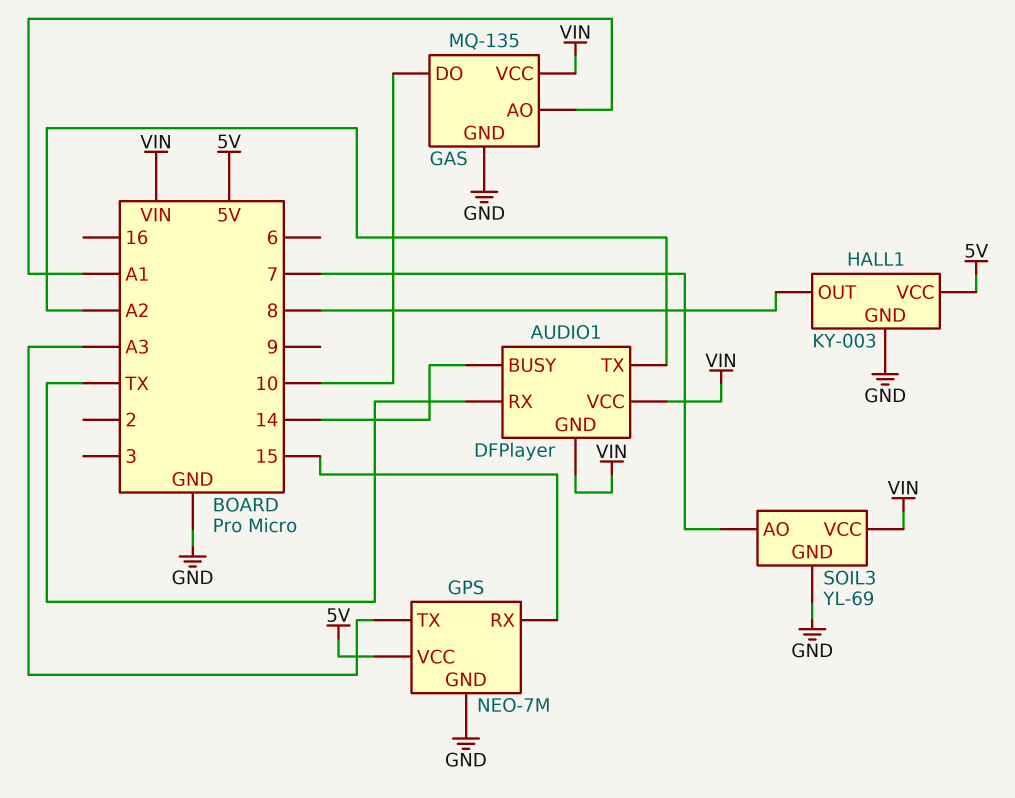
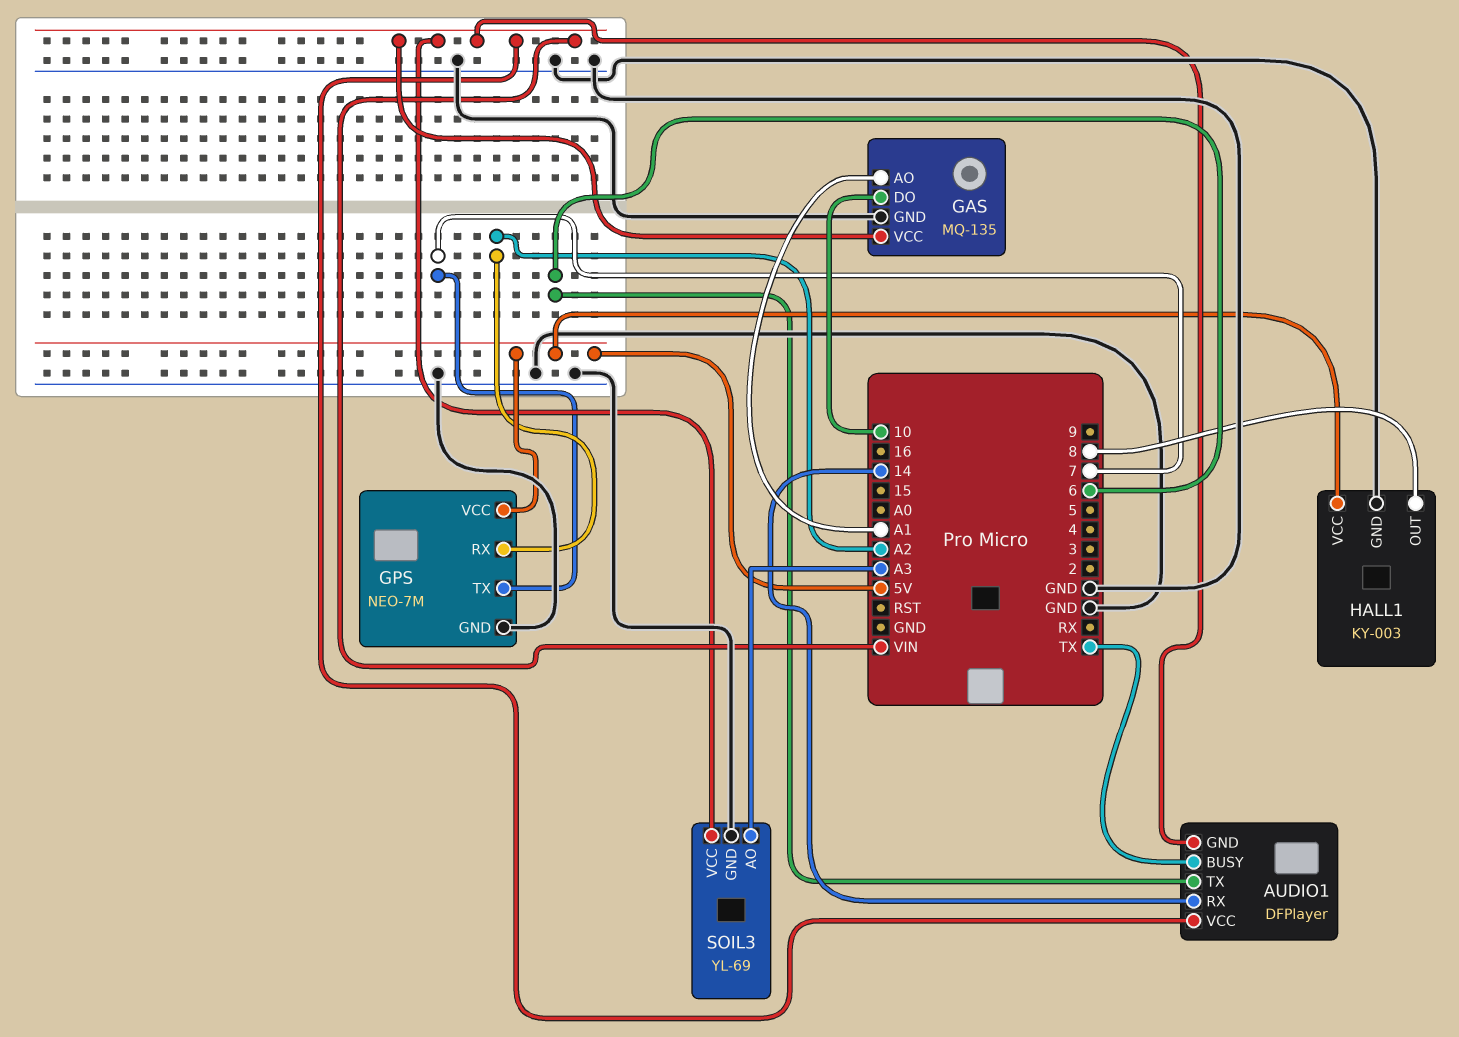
AUDIO1 pin BUSY: 14 -> TX
AUDIO1 pin RX: TX -> 14
AUDIO1 pin TX: A2 -> 6
GPS pin RX: 15 -> A2
GPS pin TX: A3 -> 7
SOIL3 pin AO: 7 -> A3

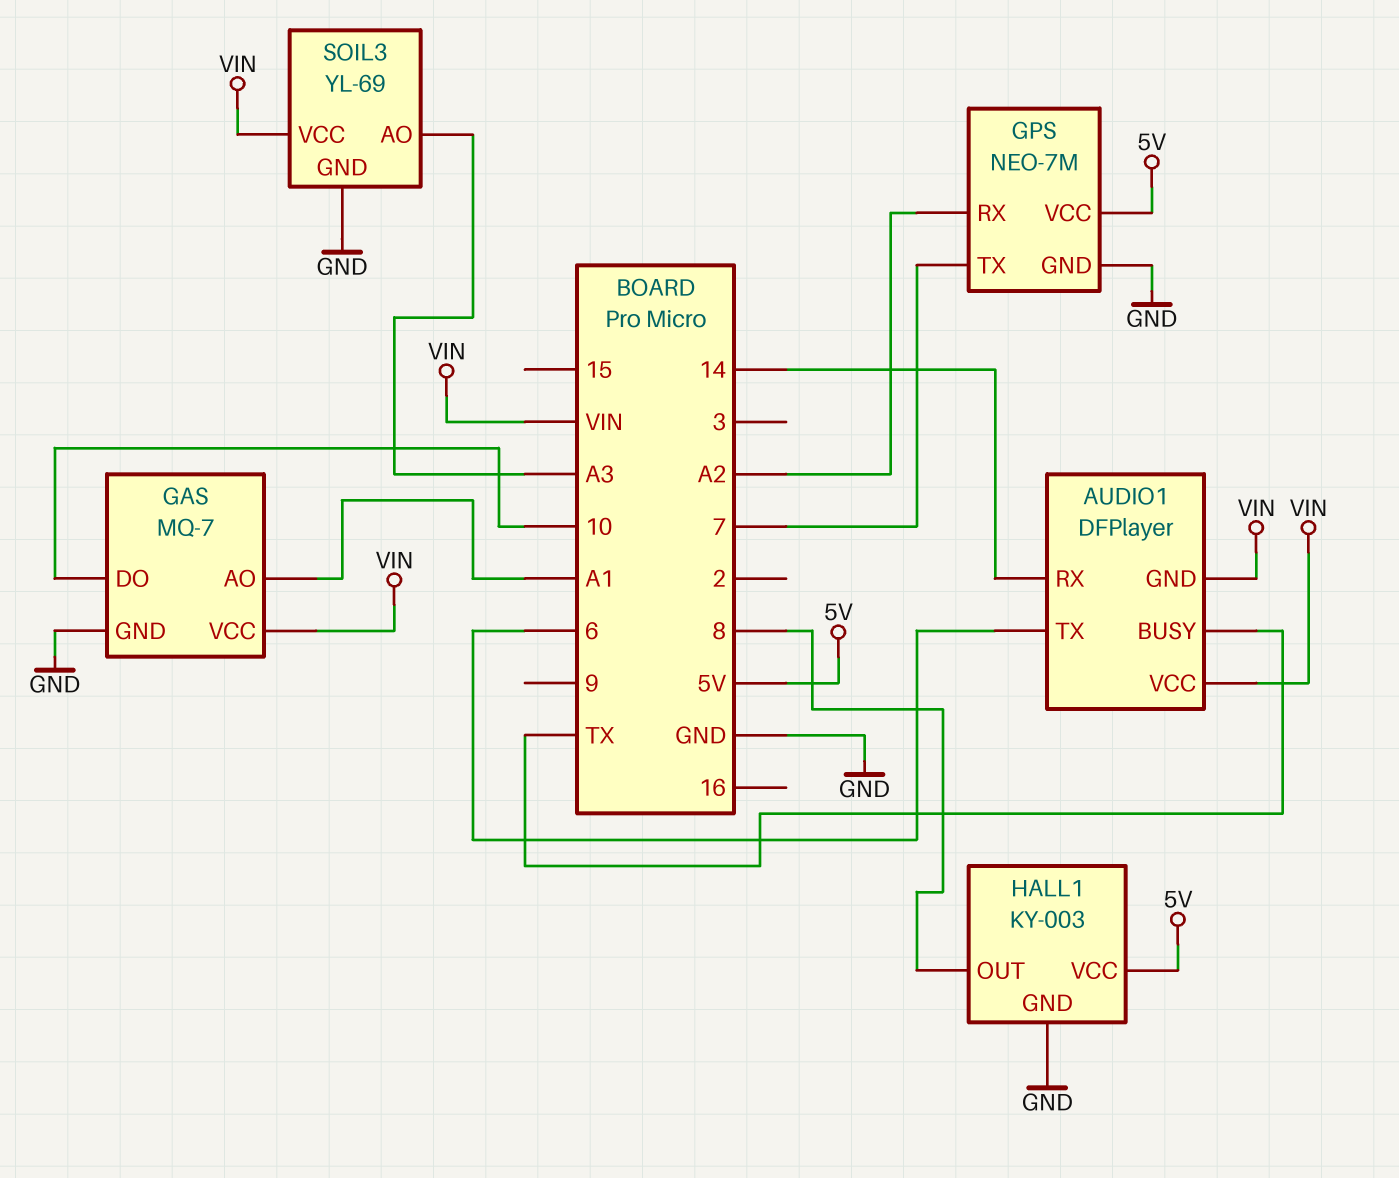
GAS: MQ-135 -> MQ-7

